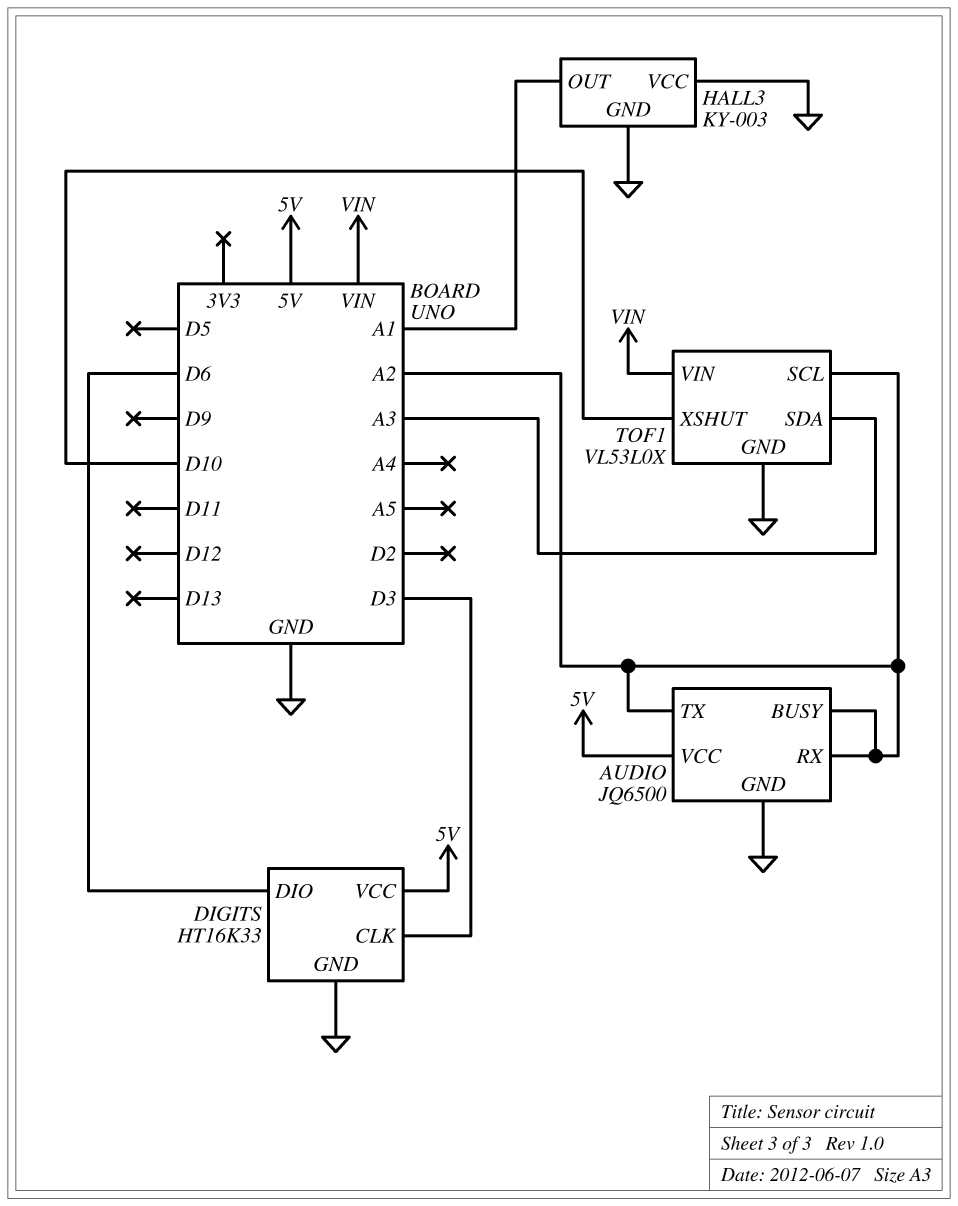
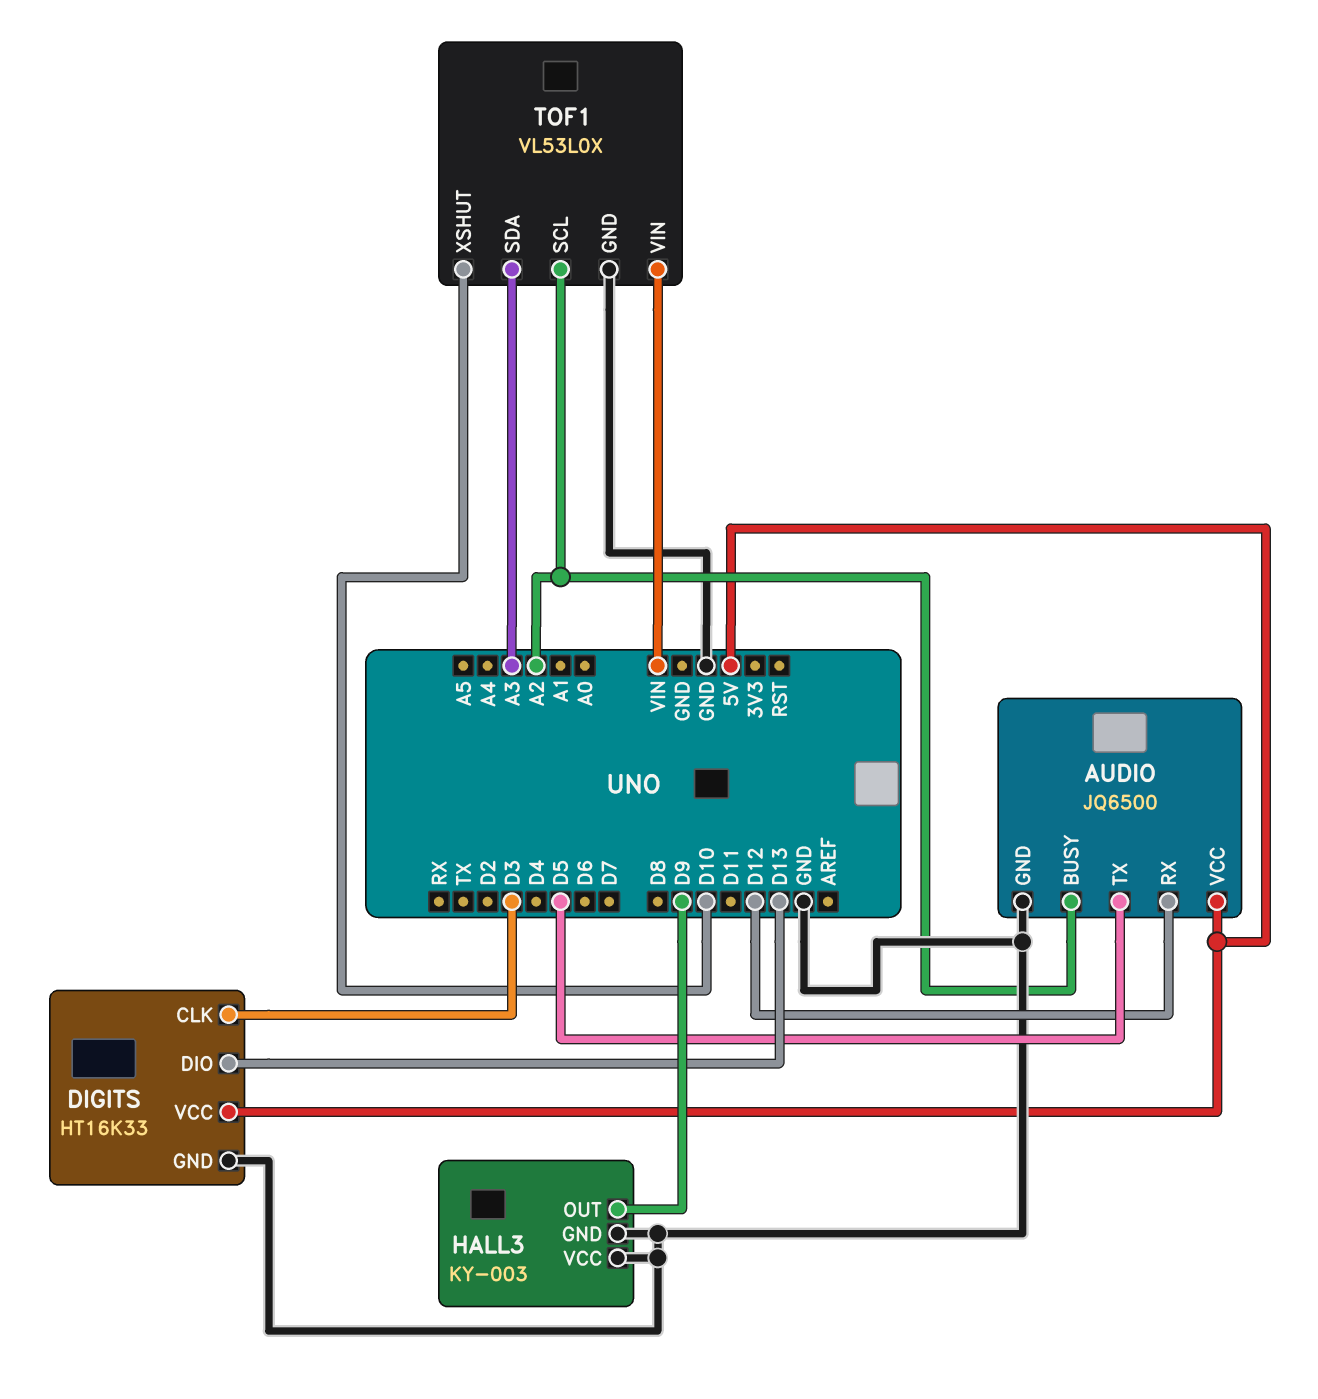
AUDIO pin RX: A2 -> D12
AUDIO pin TX: A2 -> D5
DIGITS pin DIO: D6 -> D13
HALL3 pin OUT: A1 -> D9

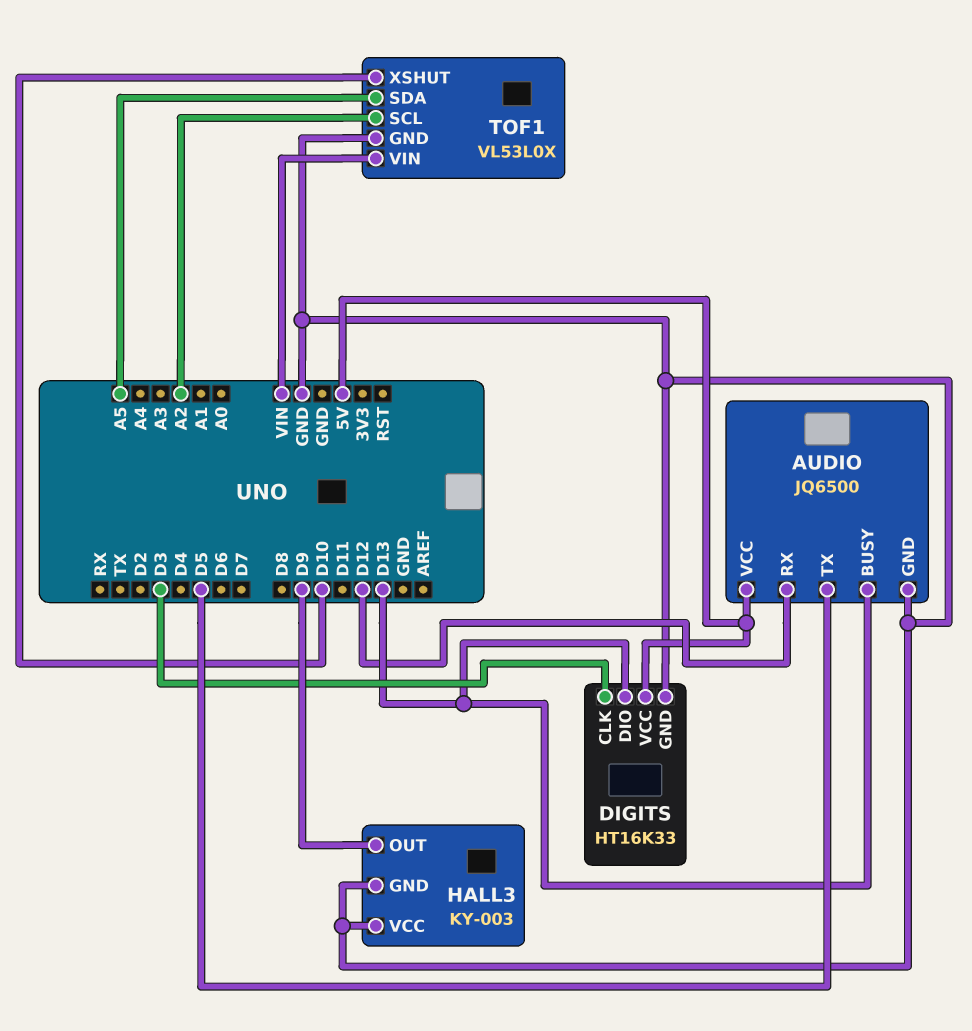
AUDIO pin BUSY: A2 -> D13
TOF1 pin SDA: A3 -> A5

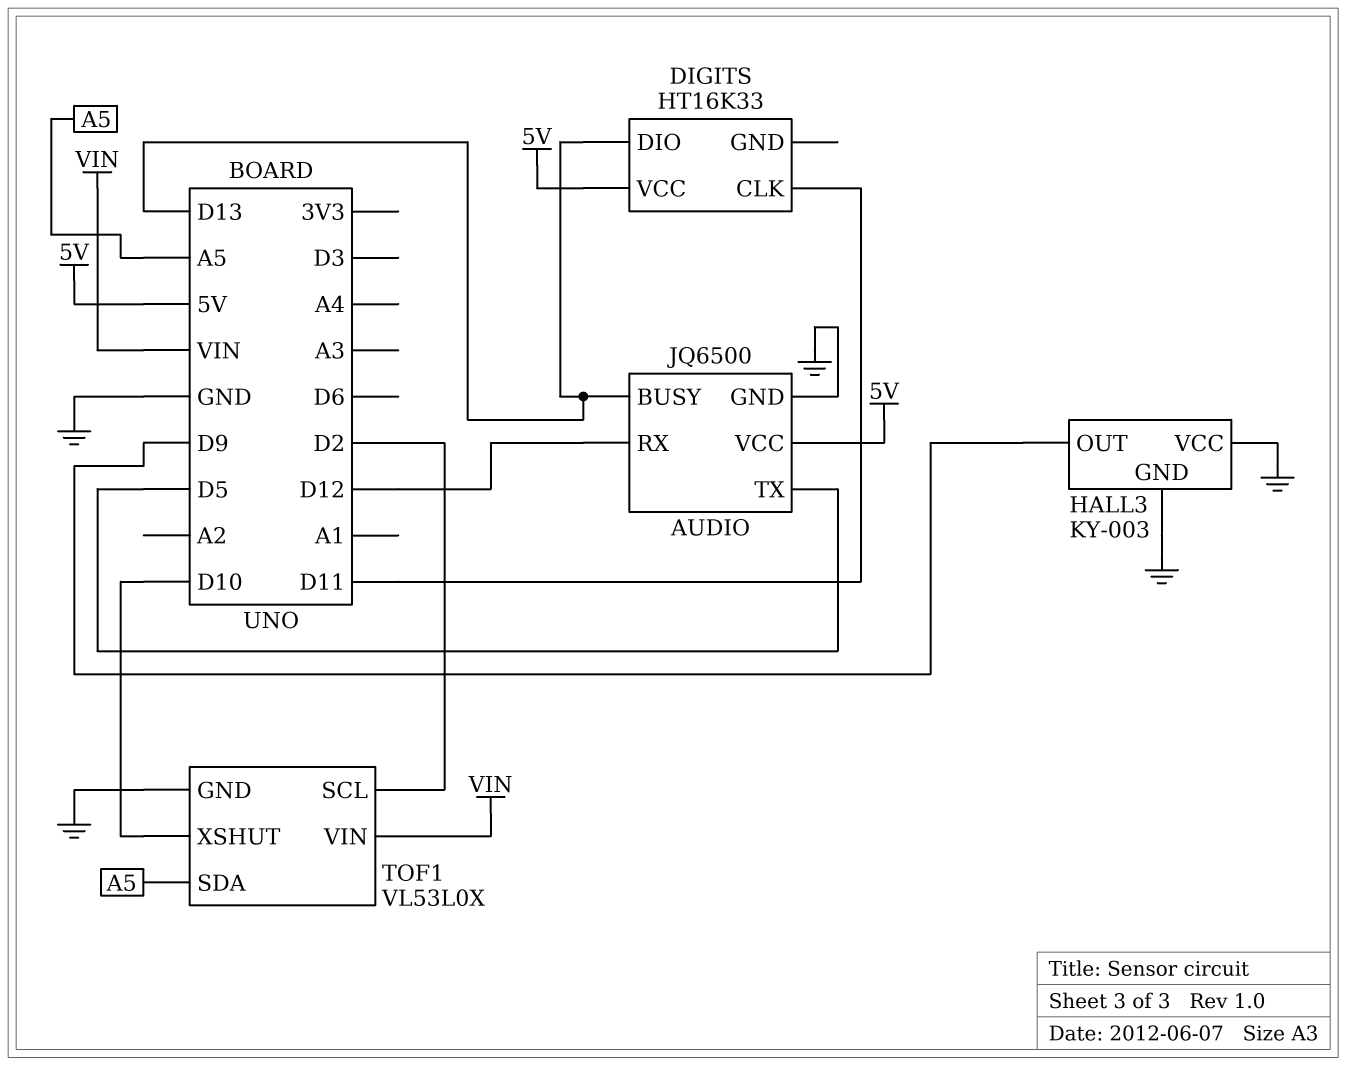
DIGITS pin CLK: D3 -> D11
DIGITS pin GND: GND -> none
TOF1 pin SCL: A2 -> D2

